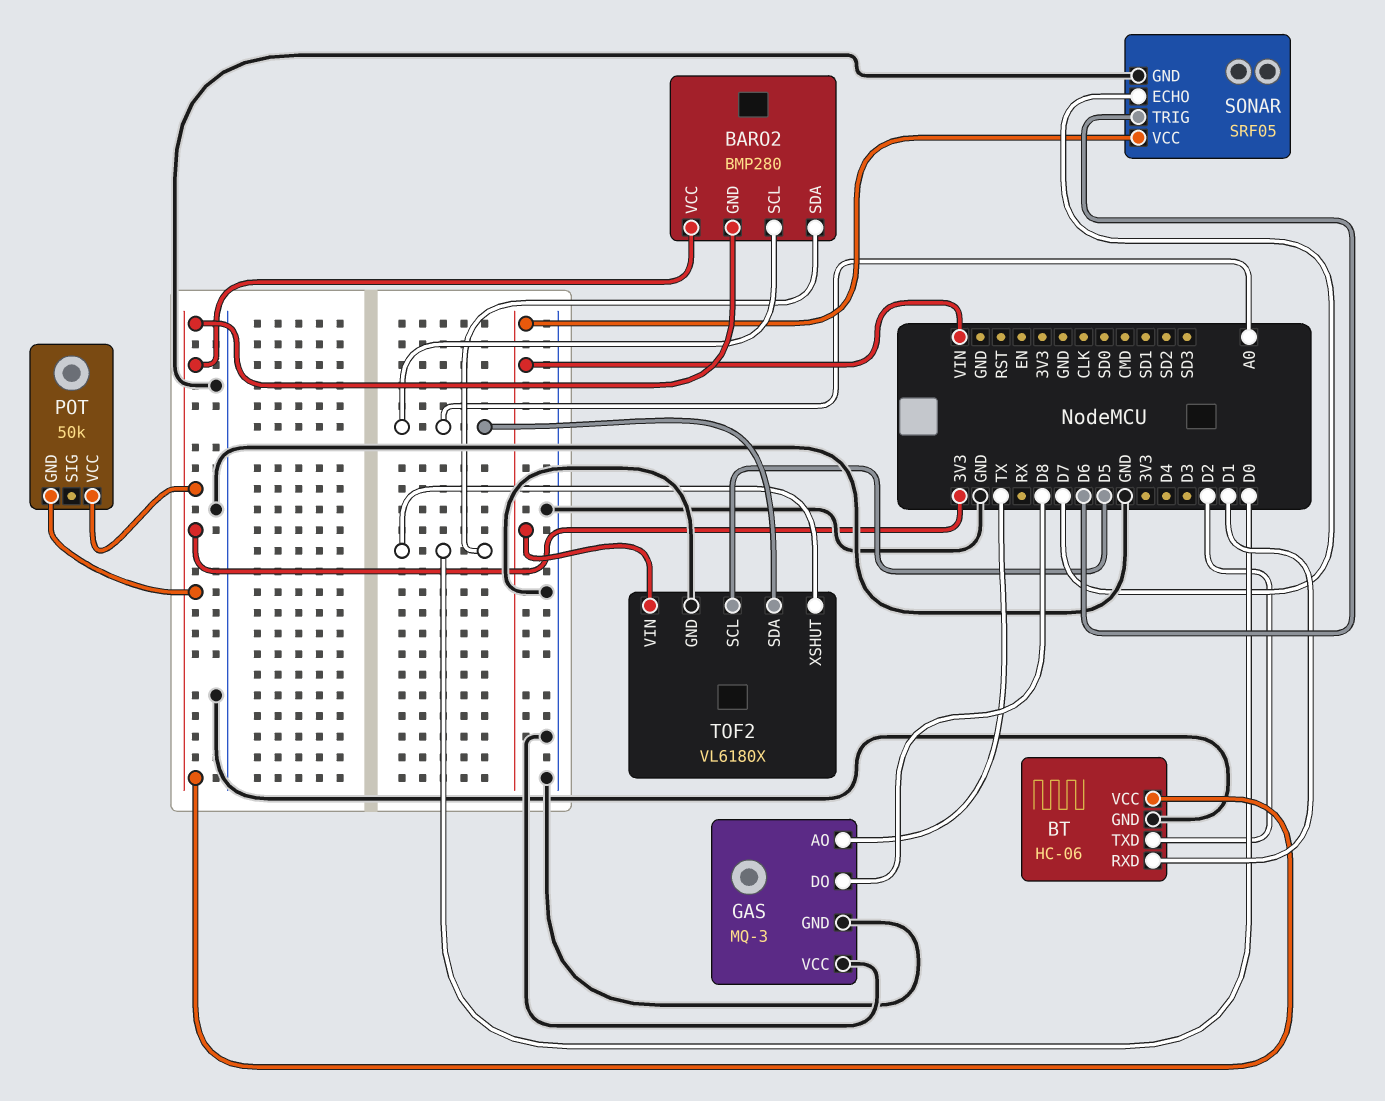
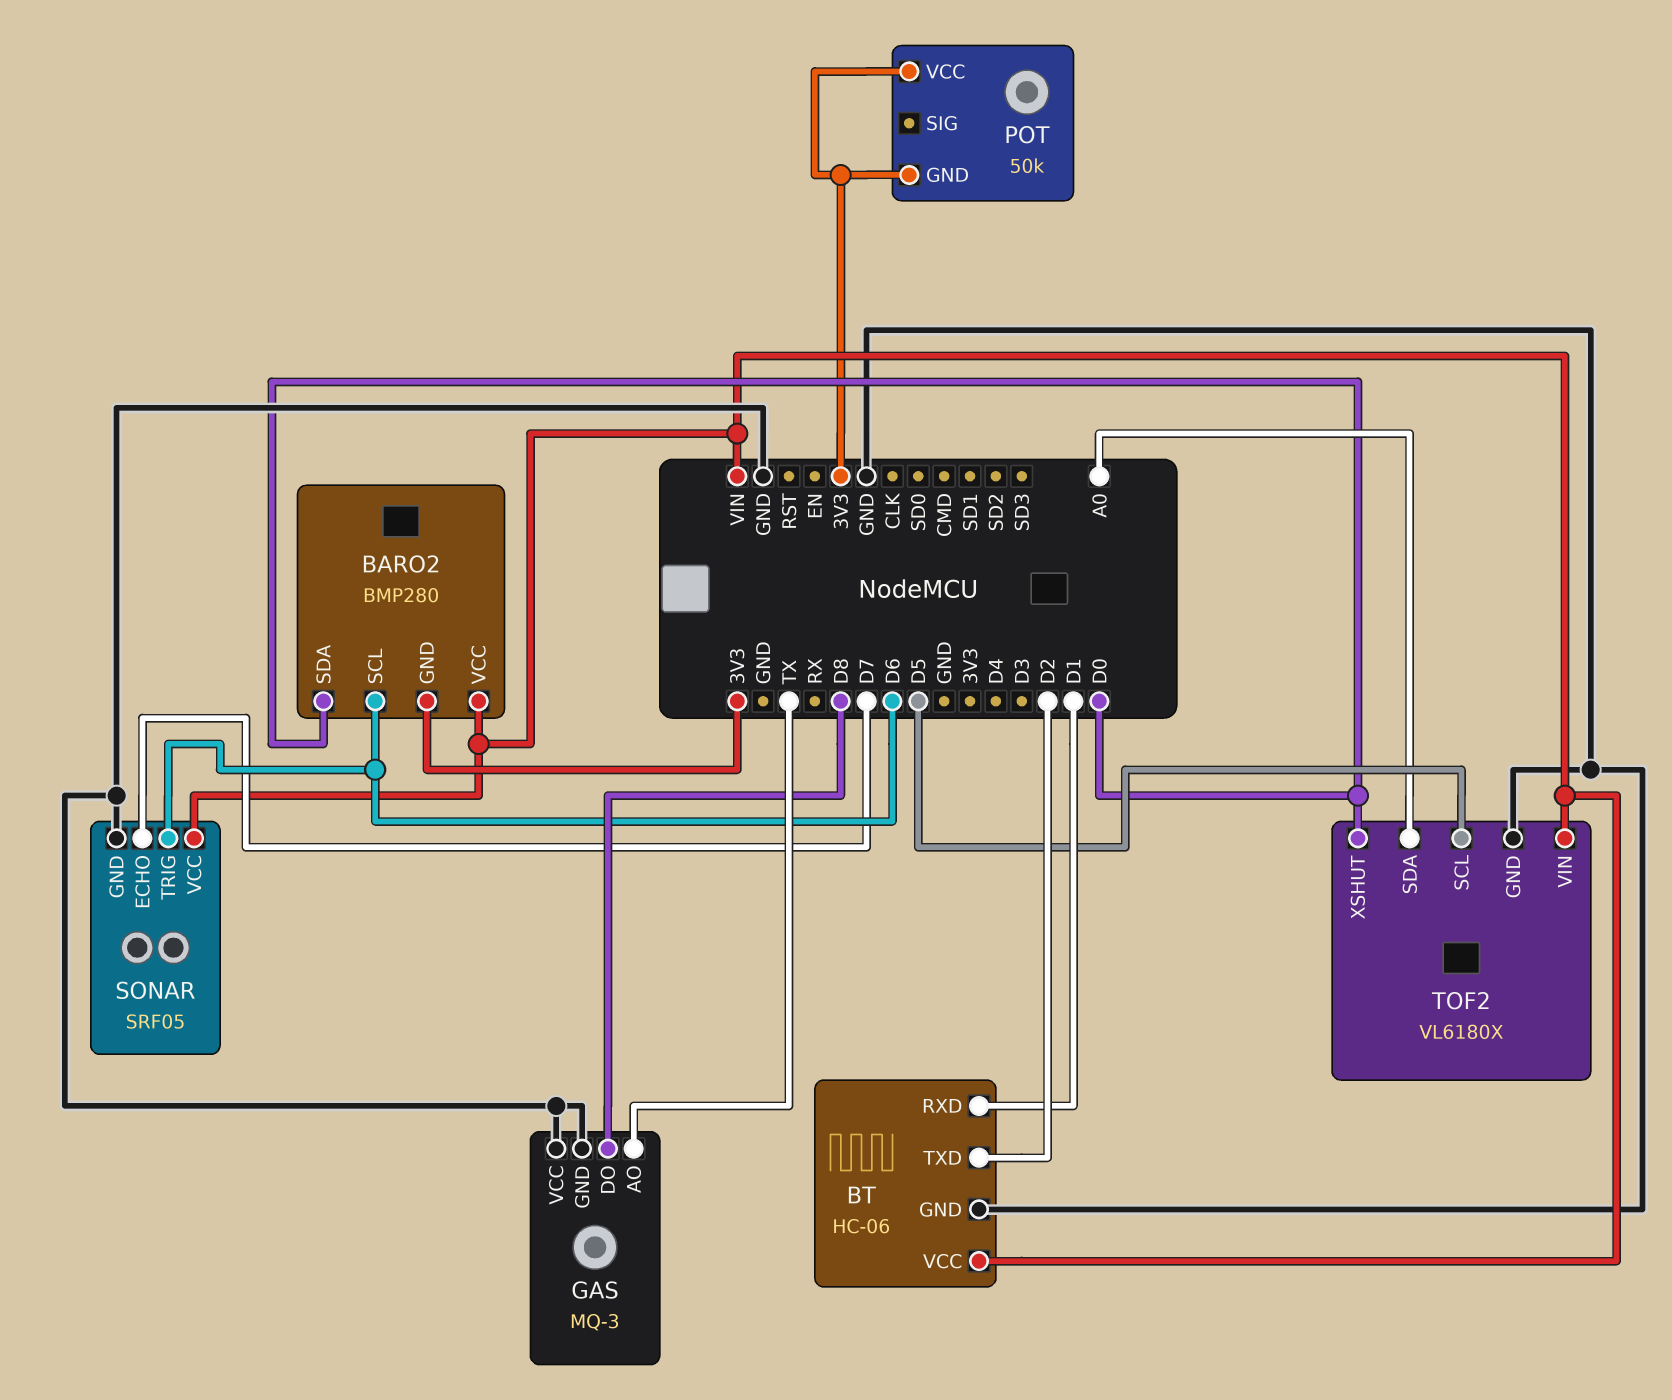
BARO2 pin SCL: A0 -> D6
BARO2 pin VCC: 3V3 -> VIN
BT pin VCC: 3V3 -> VIN

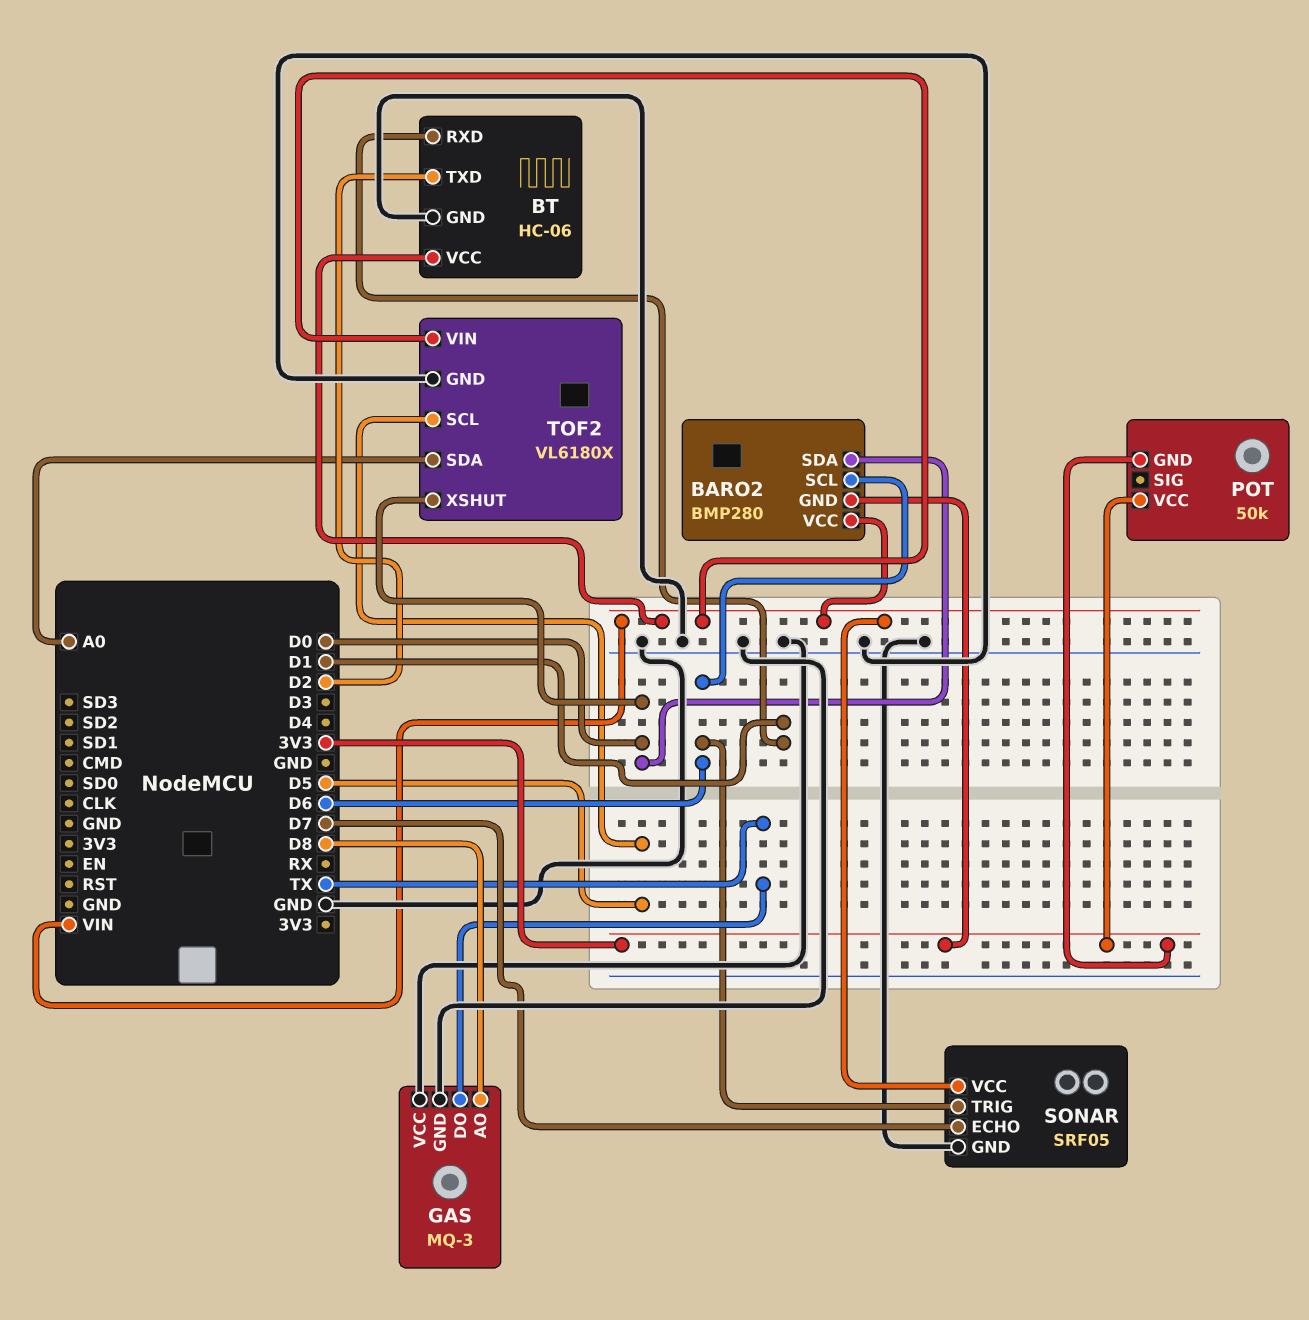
GAS pin AO: TX -> D8
GAS pin DO: D8 -> TX

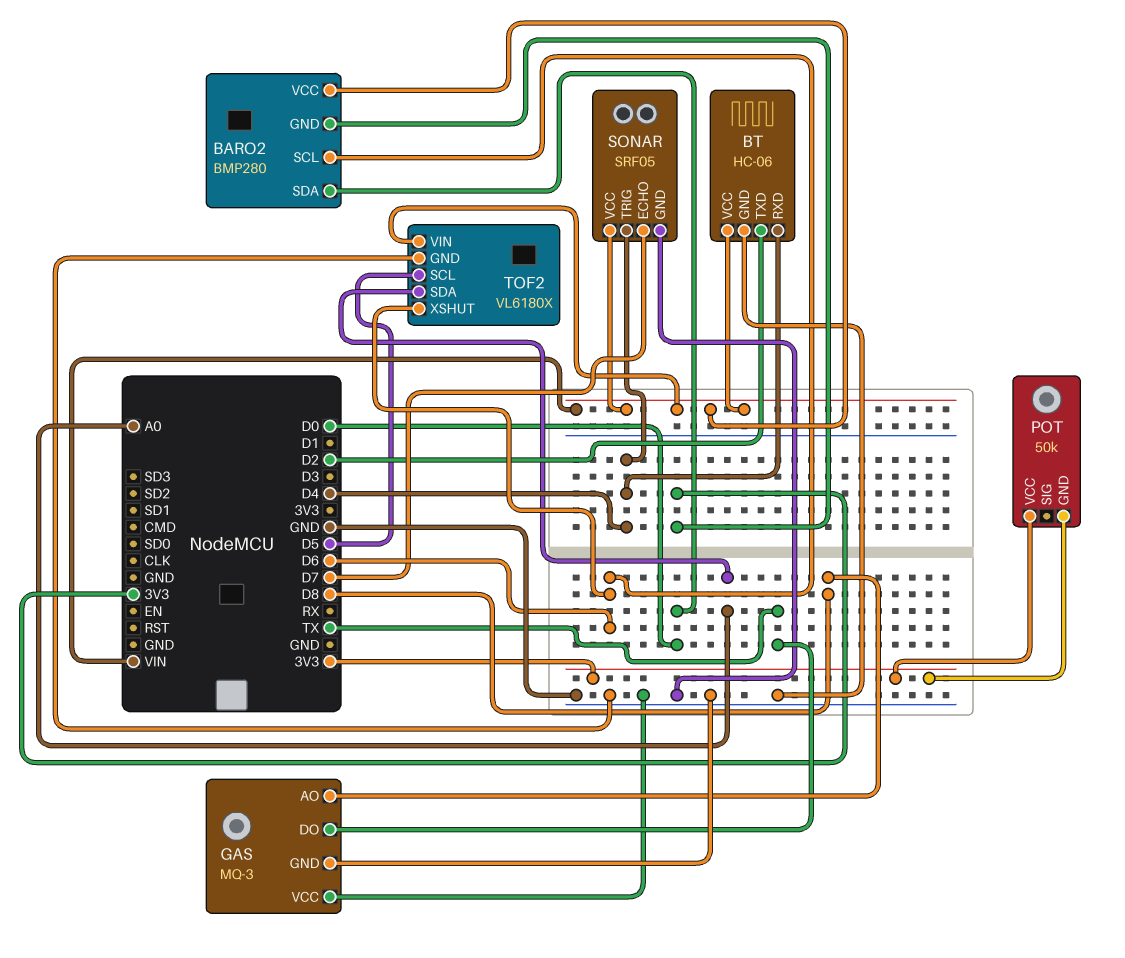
BT pin RXD: D1 -> D4
SONAR pin TRIG: D6 -> D4
TOF2 pin XSHUT: D0 -> D6

